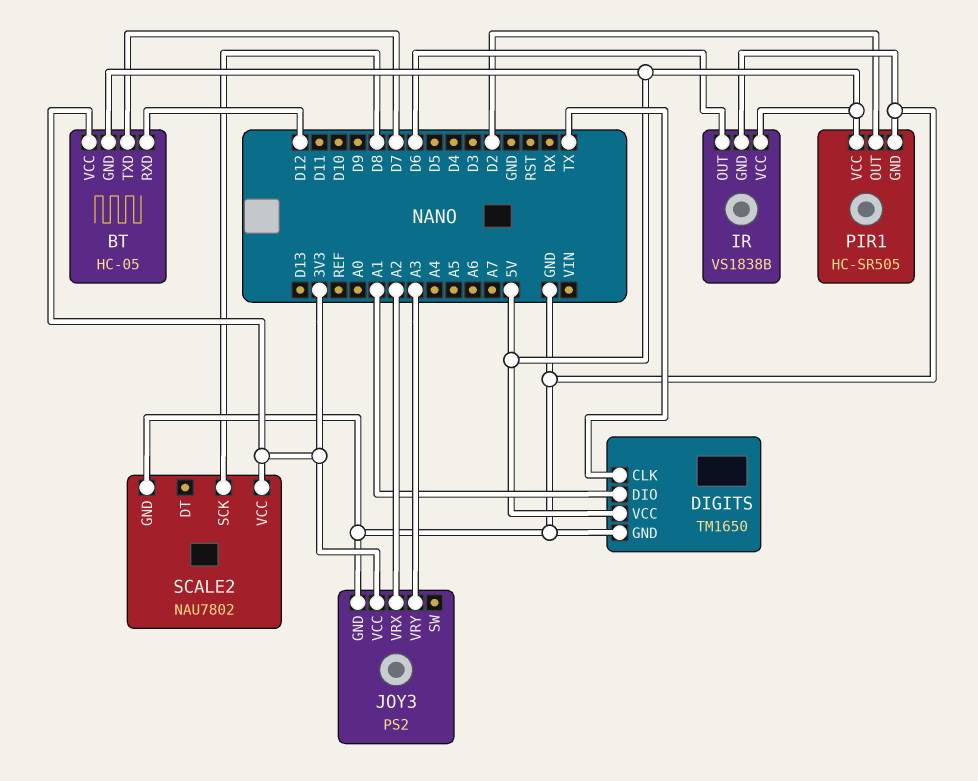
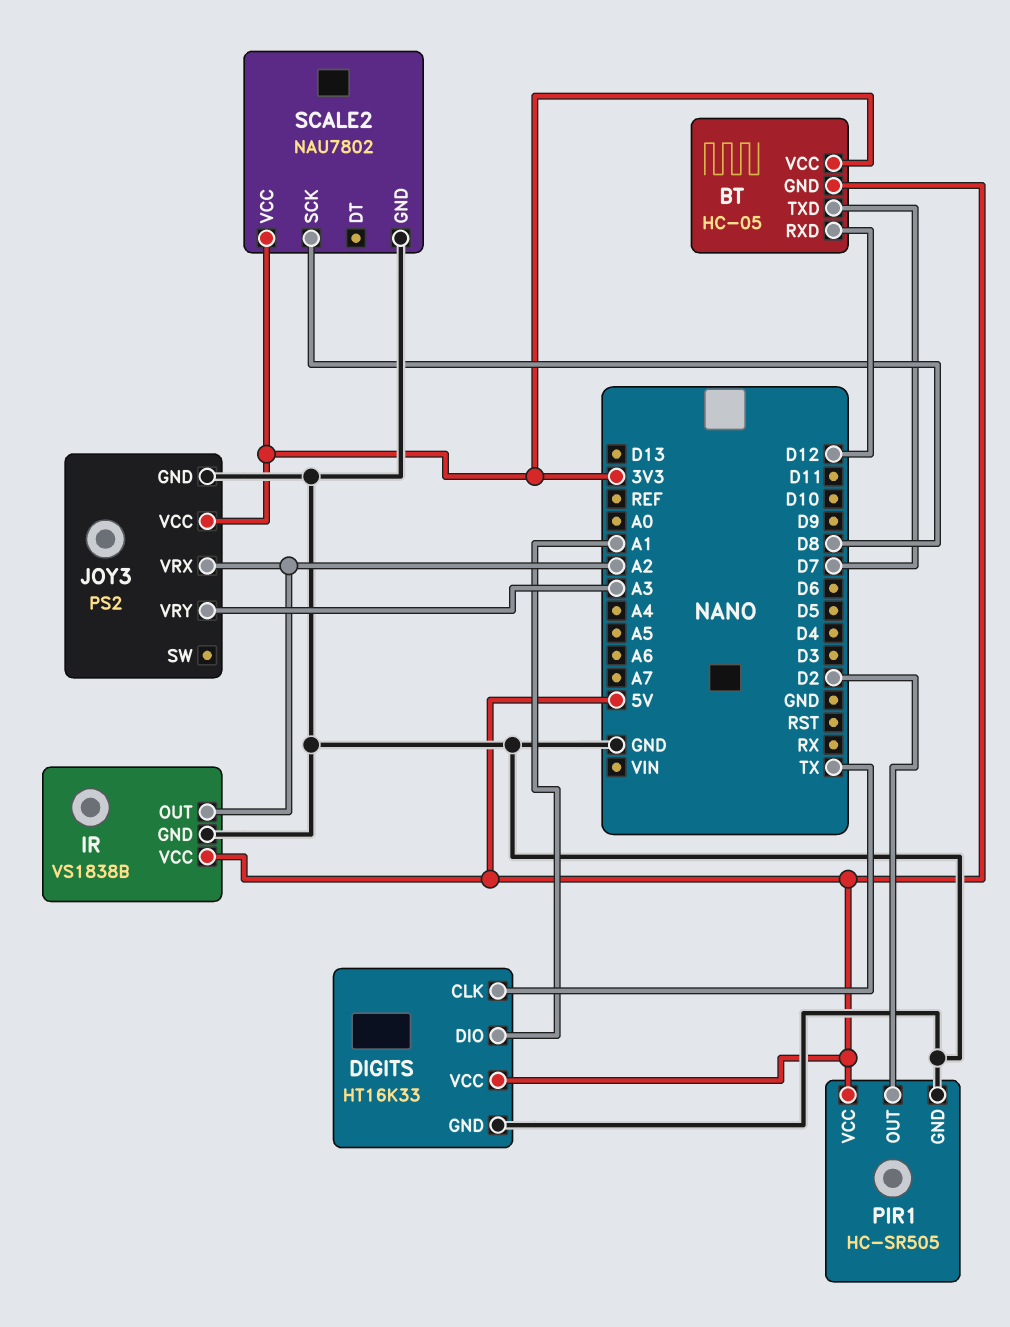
DIGITS: TM1650 -> HT16K33
IR pin OUT: D6 -> A2

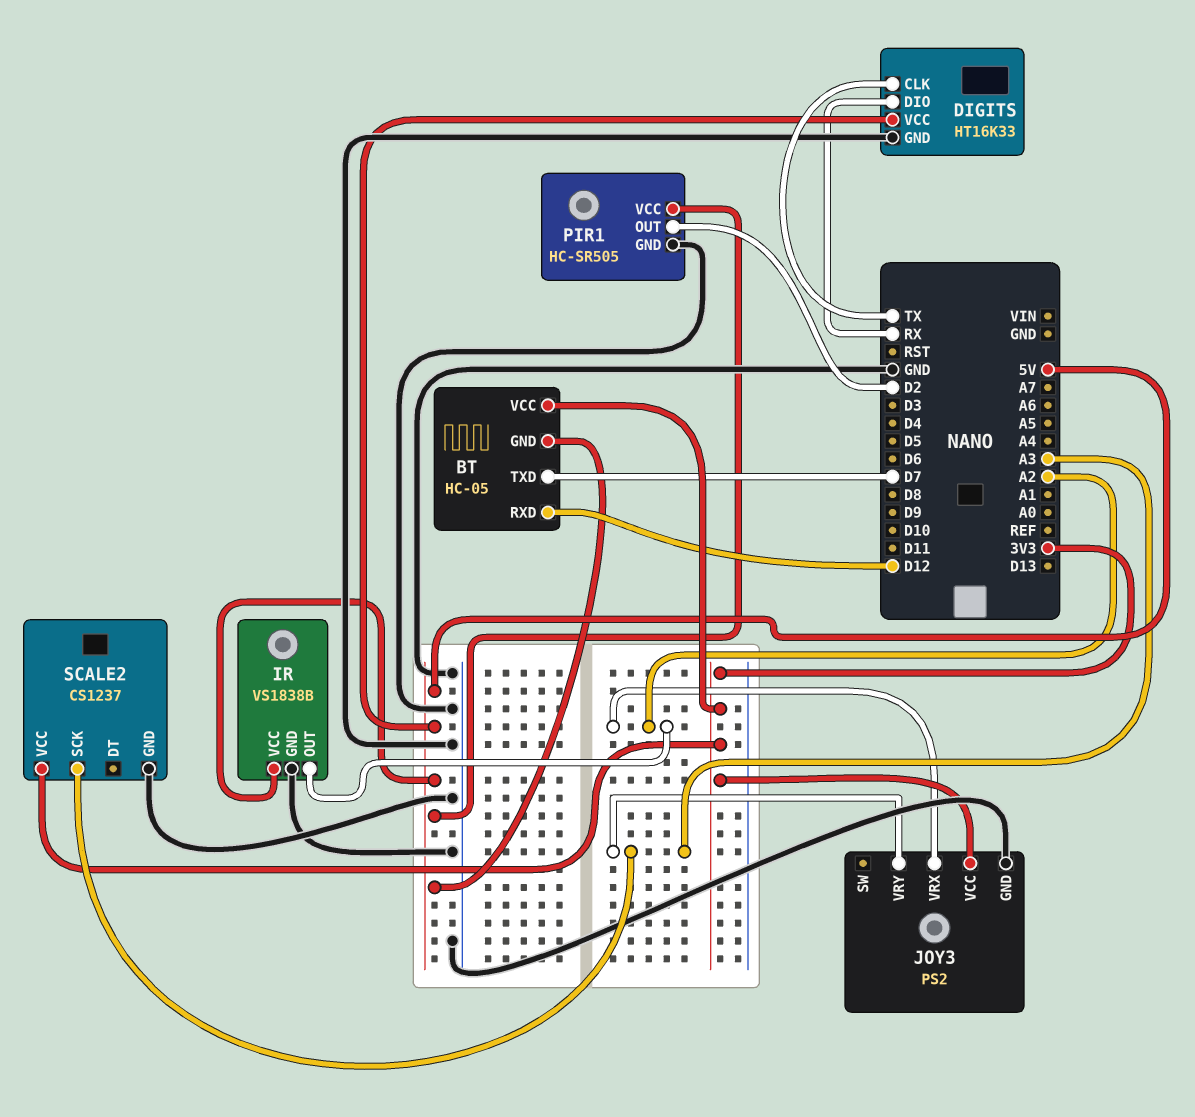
DIGITS pin DIO: A1 -> RX
SCALE2: NAU7802 -> CS1237
SCALE2 pin SCK: D8 -> A3

